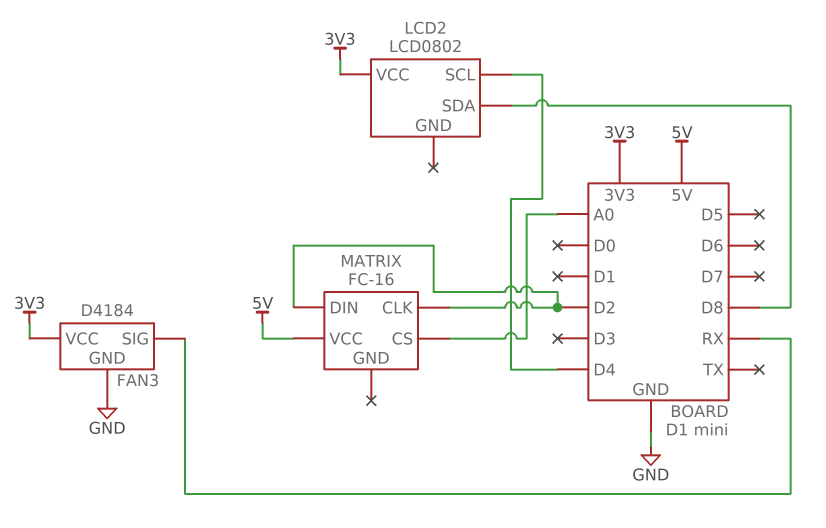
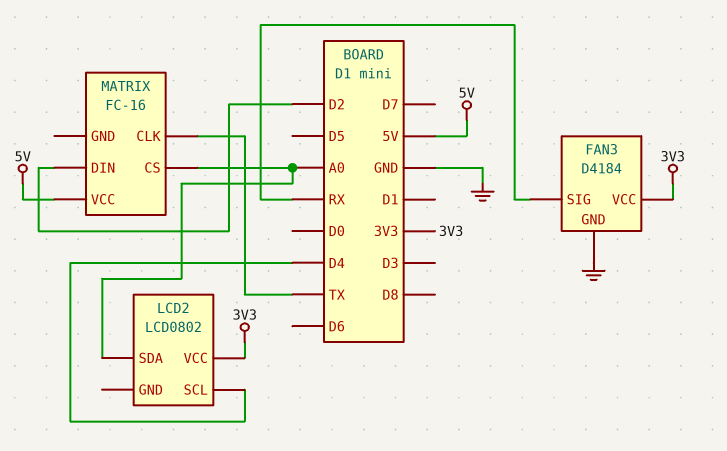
LCD2 pin SDA: D8 -> A0
MATRIX pin CLK: D2 -> TX

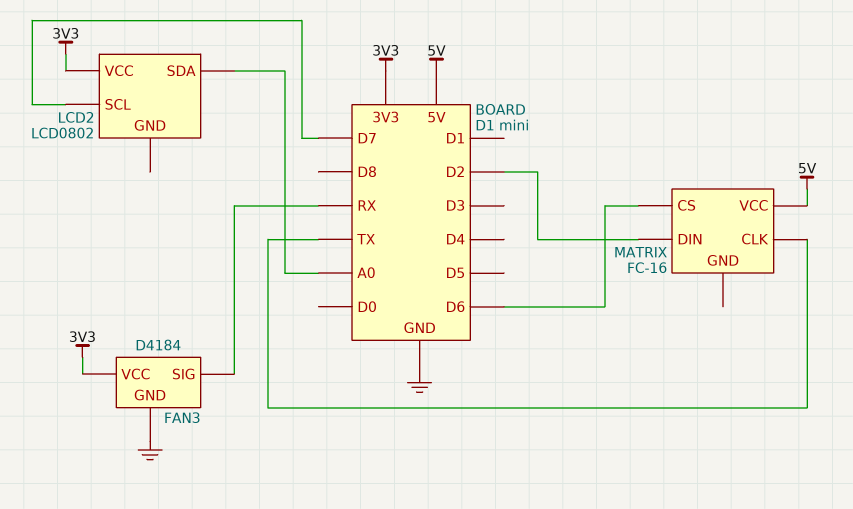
LCD2 pin SCL: D4 -> D7
MATRIX pin CS: A0 -> D6

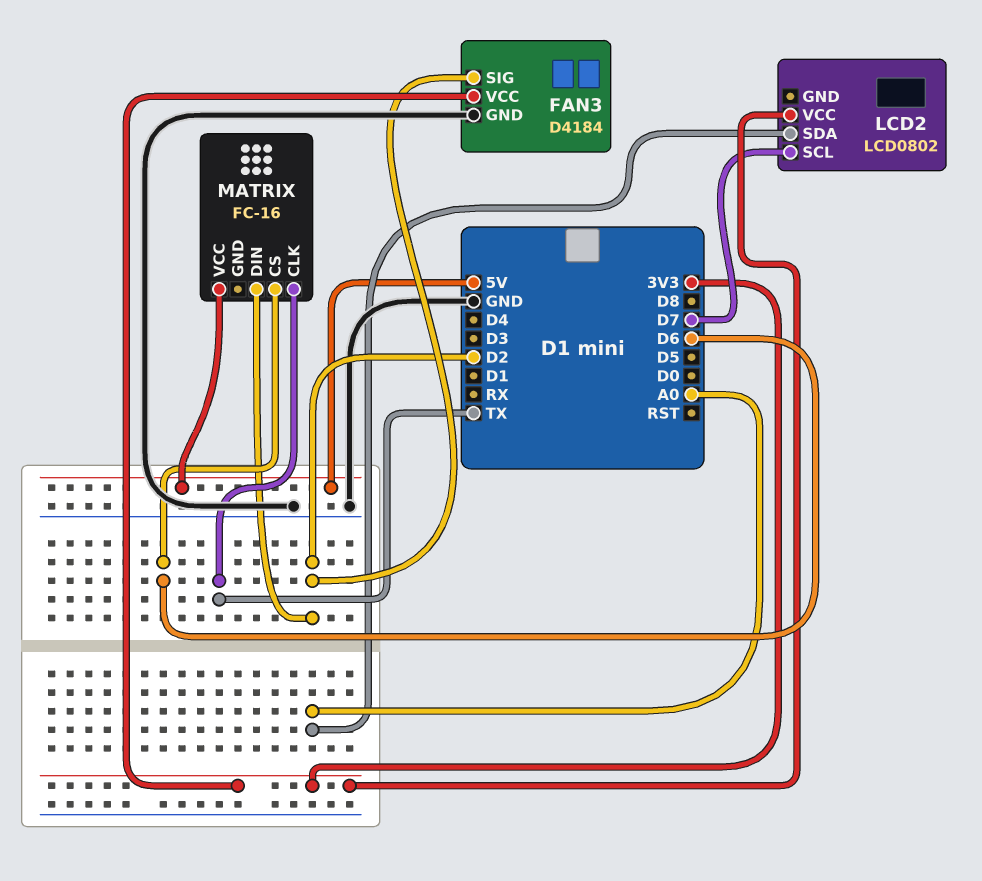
FAN3 pin SIG: RX -> D2

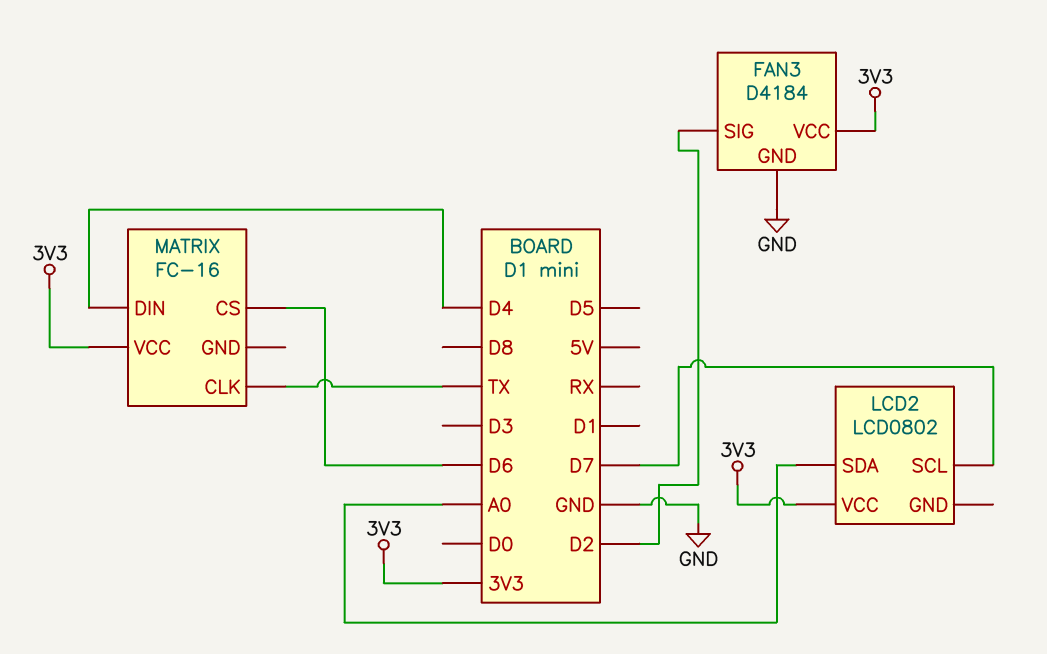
MATRIX pin DIN: D2 -> D4
MATRIX pin VCC: 5V -> 3V3

